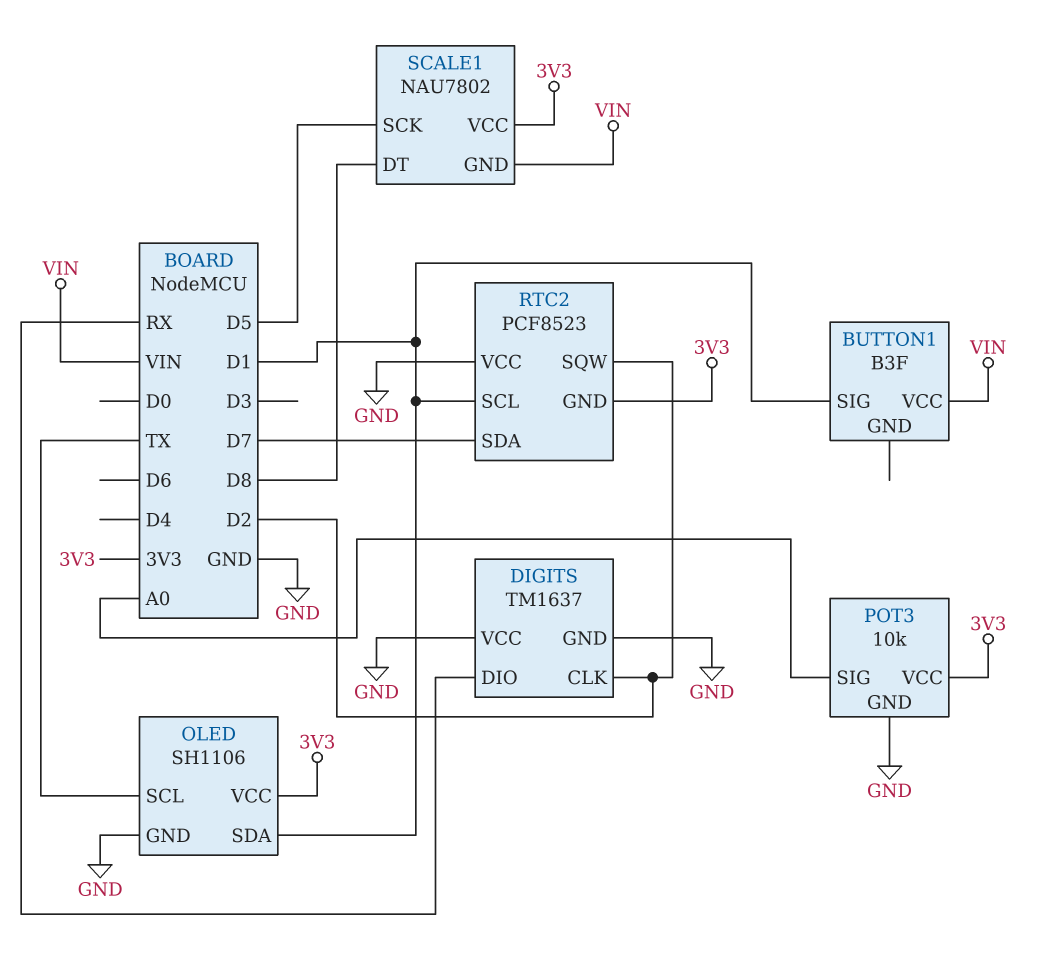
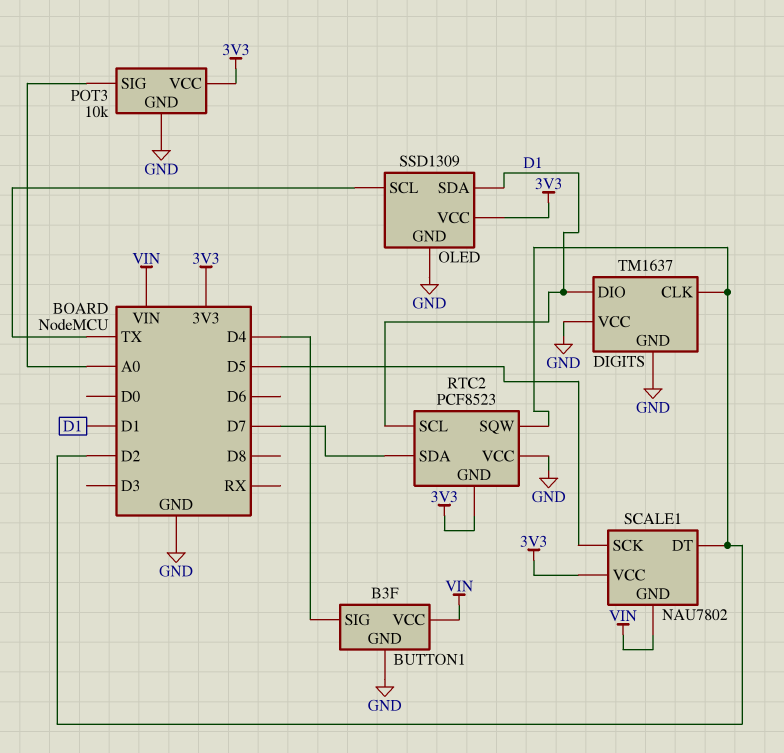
BUTTON1 pin GND: none -> GND
BUTTON1 pin SIG: D1 -> D4
DIGITS pin DIO: RX -> D1
OLED: SH1106 -> SSD1309
SCALE1 pin DT: D8 -> D2

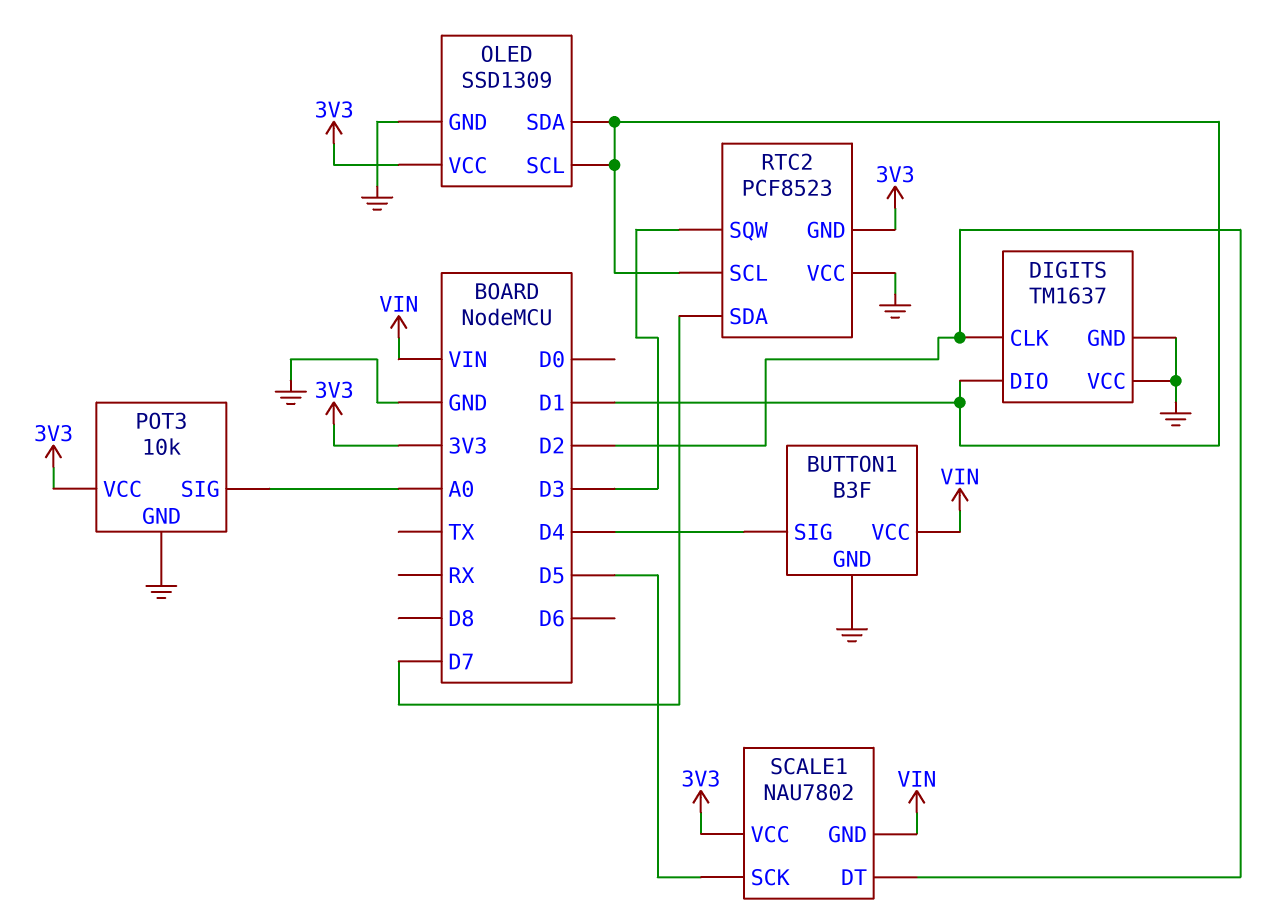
OLED pin SCL: TX -> D1
RTC2 pin SQW: D2 -> D3

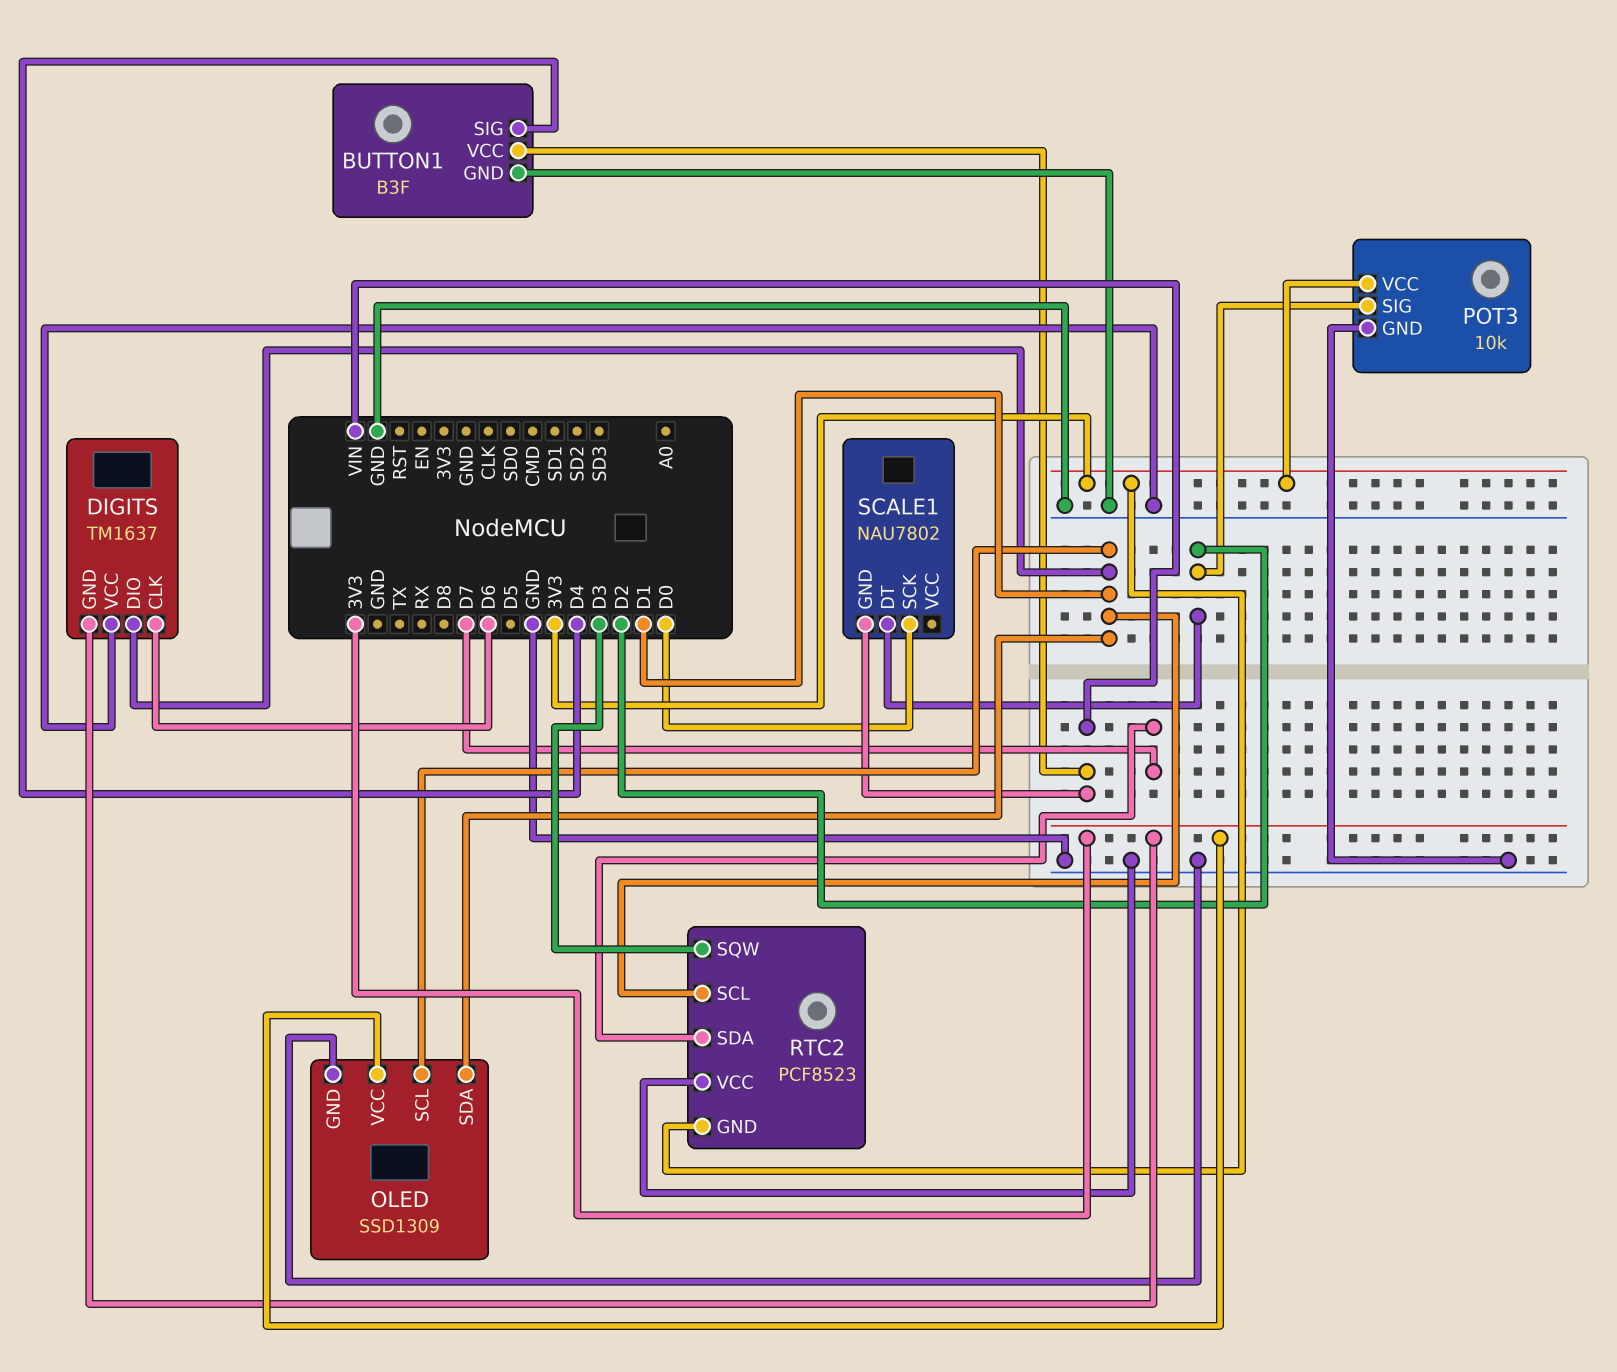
DIGITS pin CLK: D2 -> D6
DIGITS pin GND: GND -> 3V3
POT3 pin SIG: A0 -> D2
SCALE1 pin SCK: D5 -> D0
SCALE1 pin VCC: 3V3 -> none

